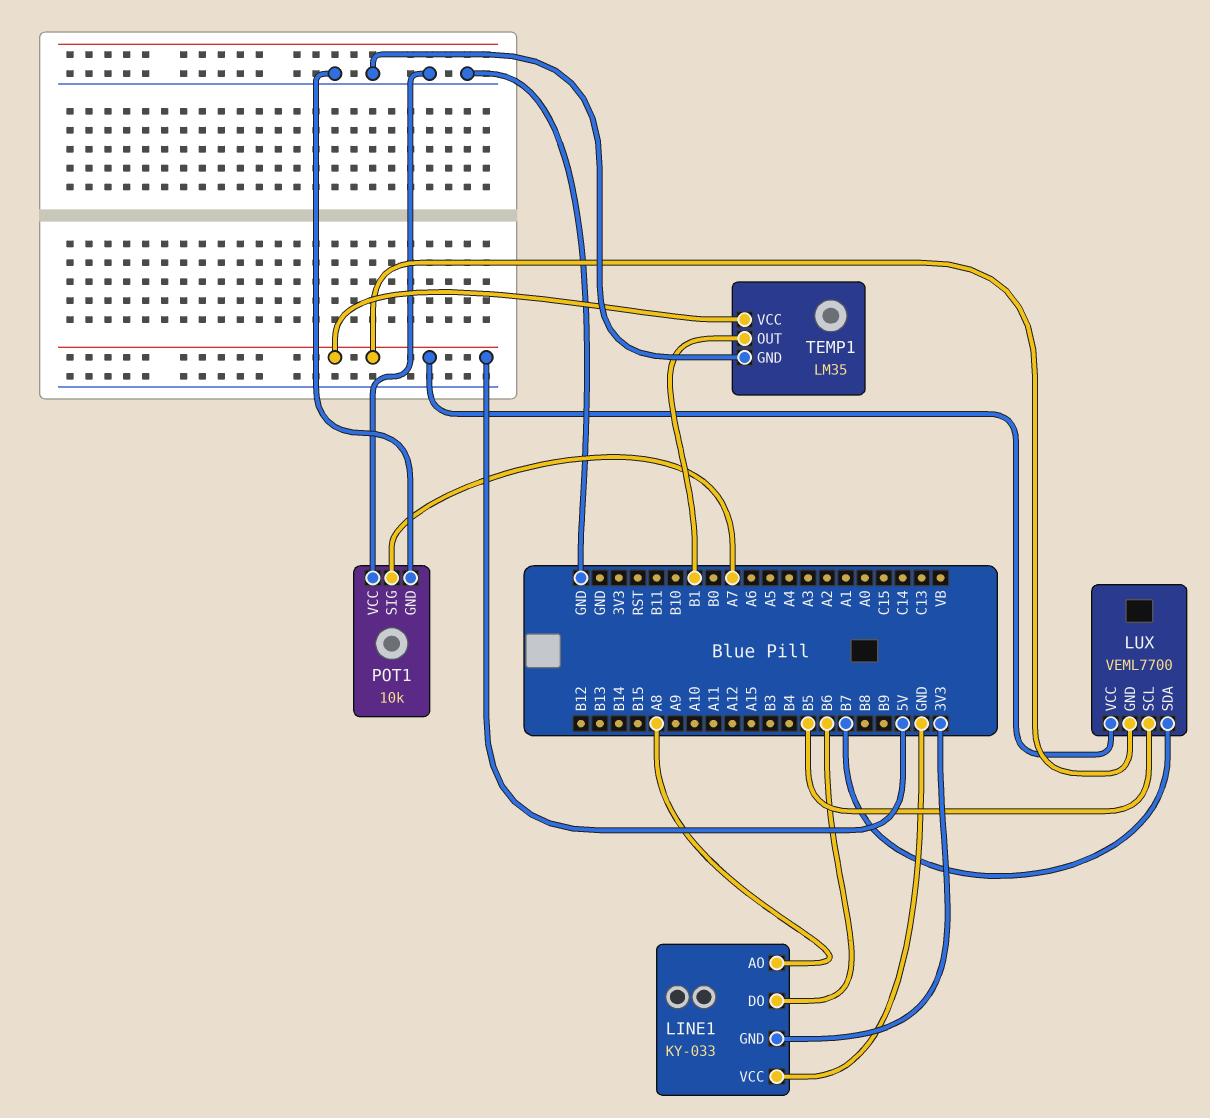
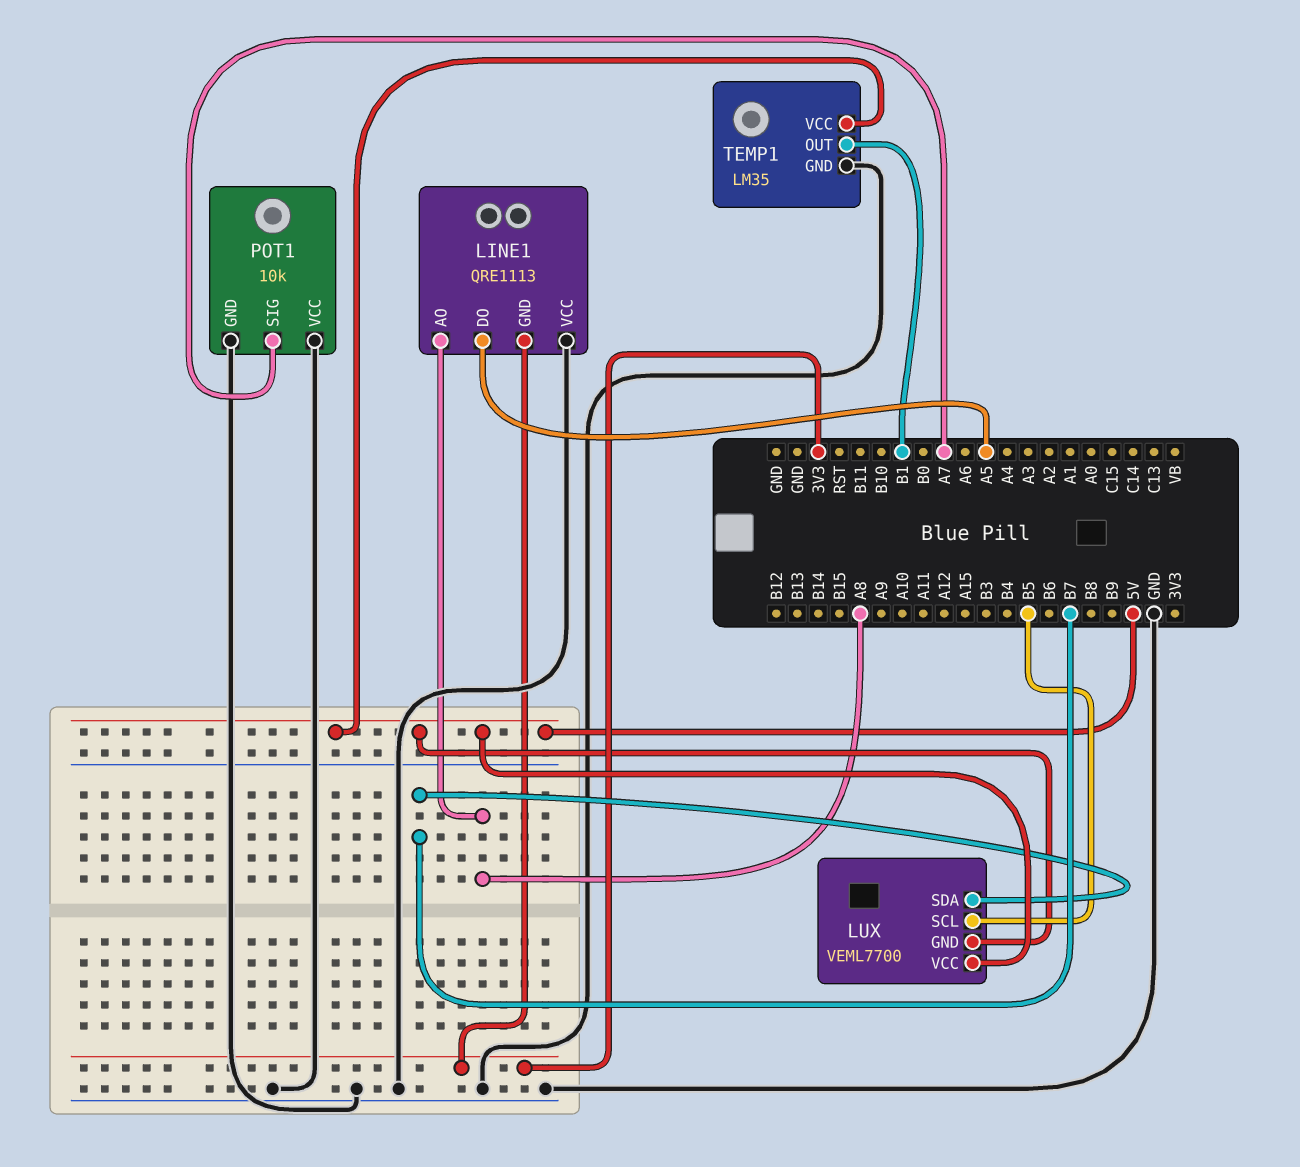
LINE1: KY-033 -> QRE1113
LINE1 pin DO: B6 -> A5

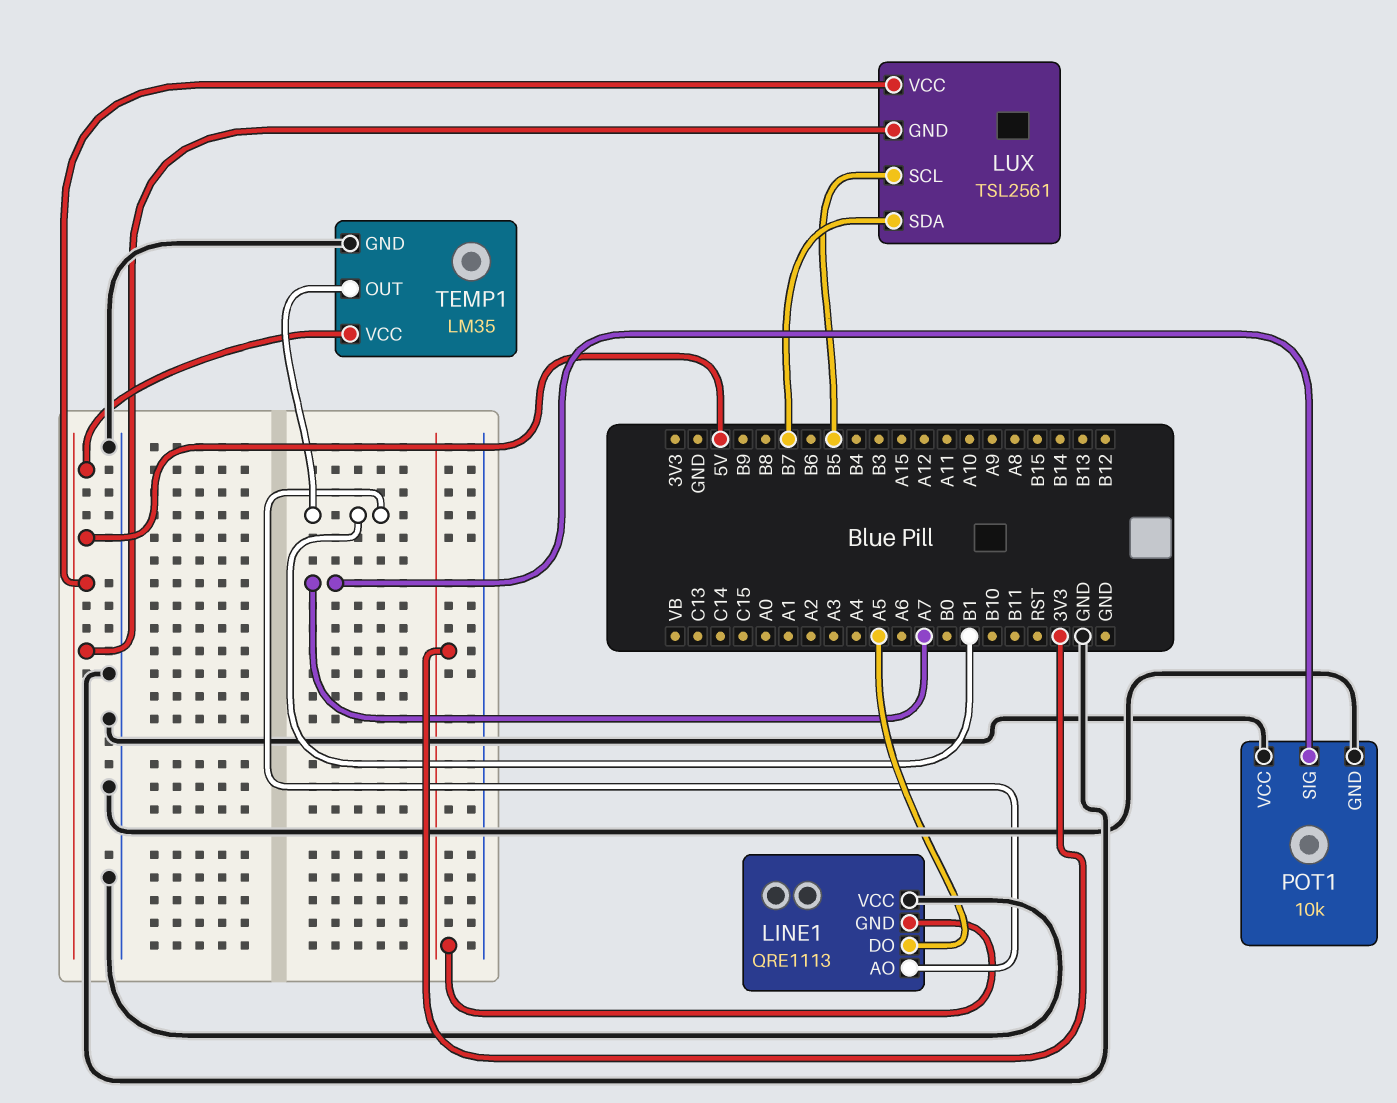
LINE1 pin AO: A8 -> B1
LUX: VEML7700 -> TSL2561

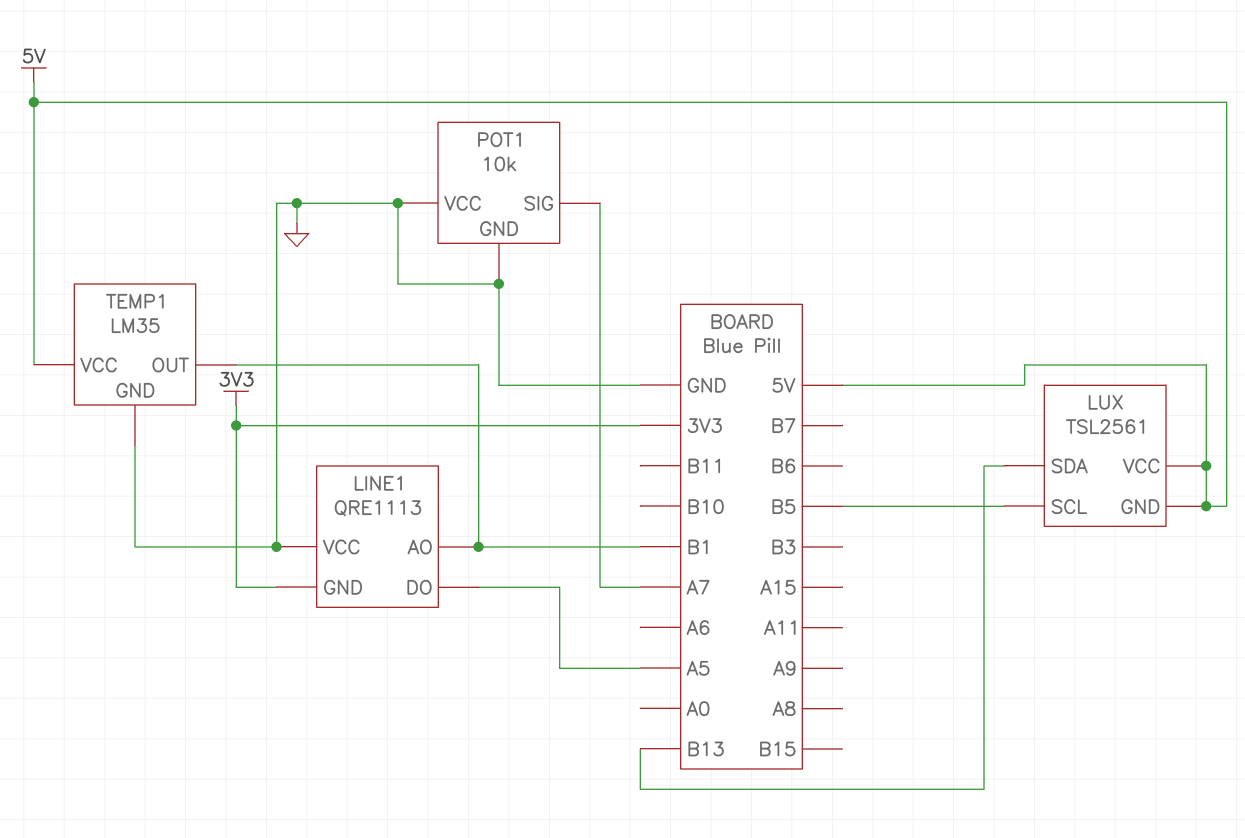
LUX pin SDA: B7 -> B13

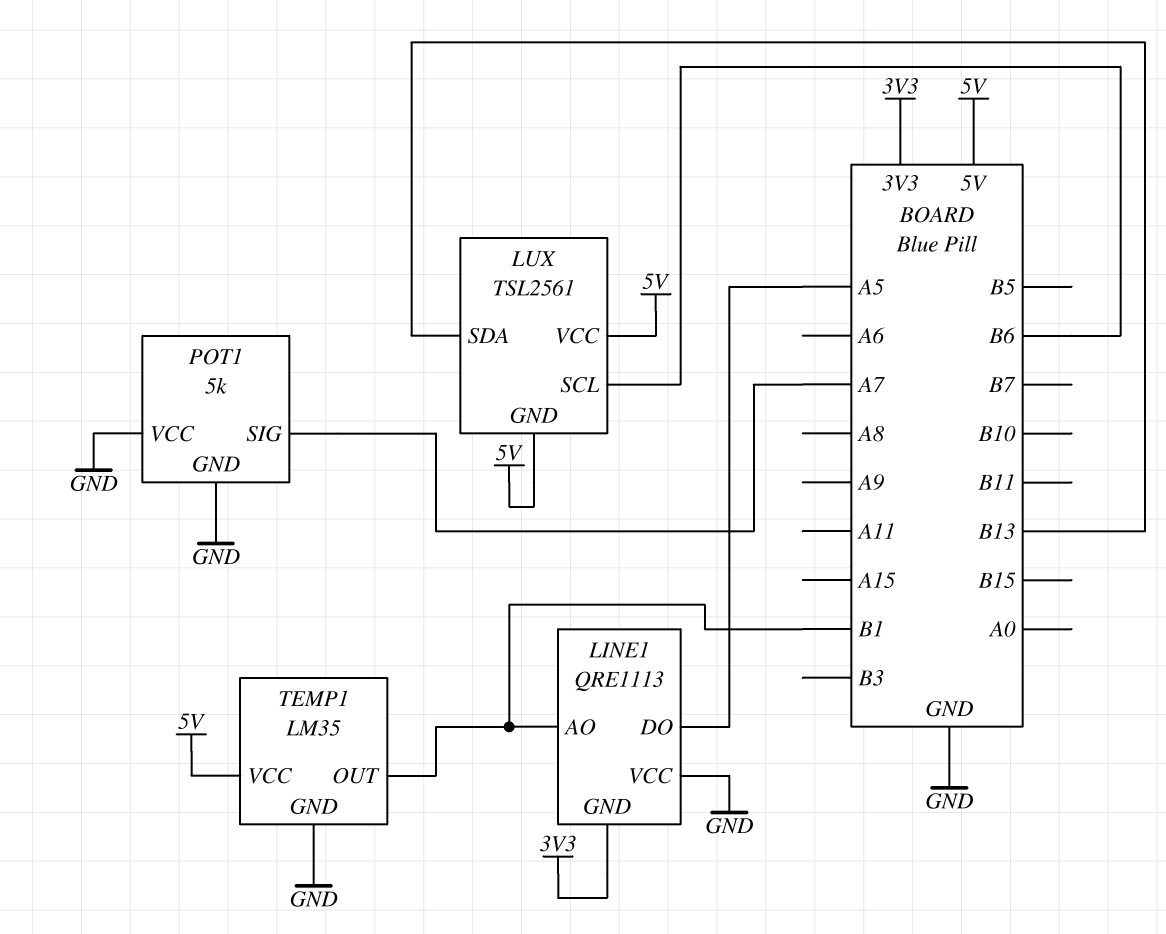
LUX pin SCL: B5 -> B6
POT1: 10k -> 5k

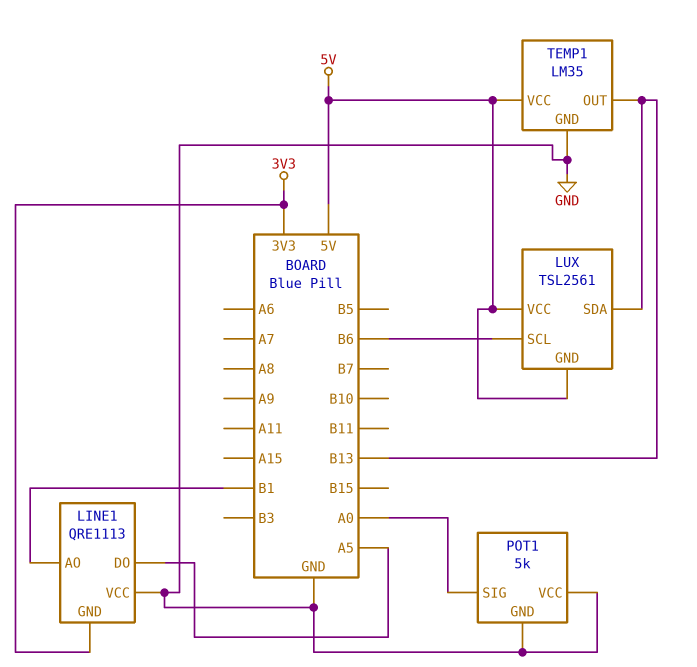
POT1 pin SIG: A7 -> A0
TEMP1 pin OUT: B1 -> B13

